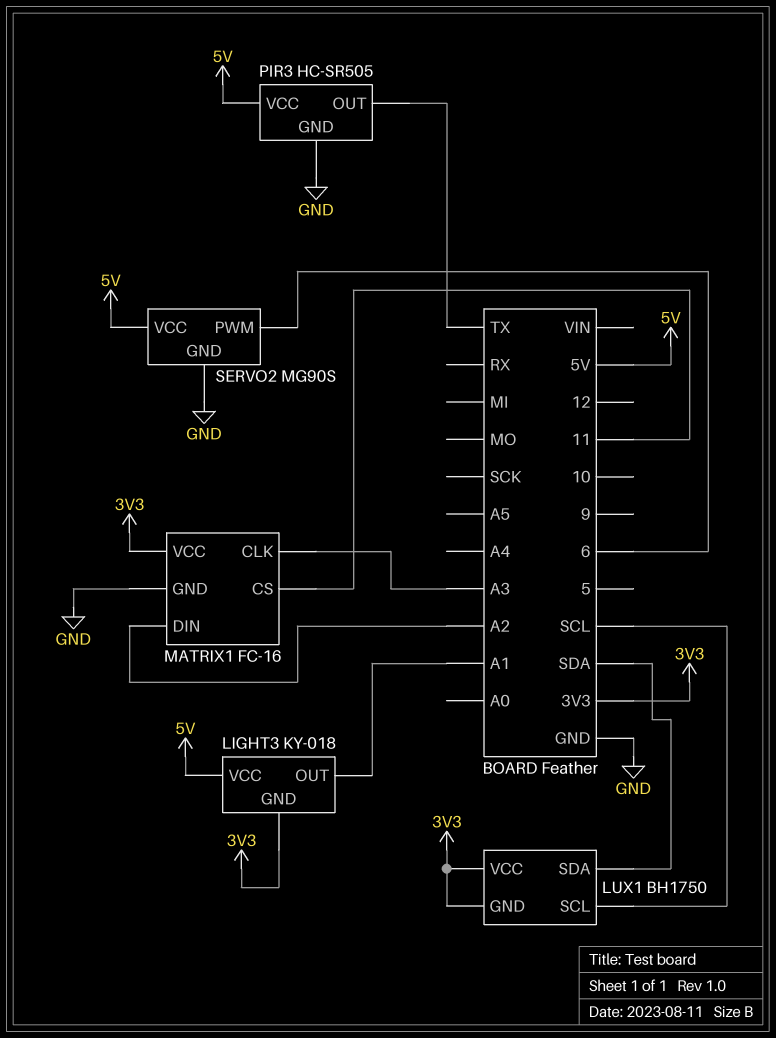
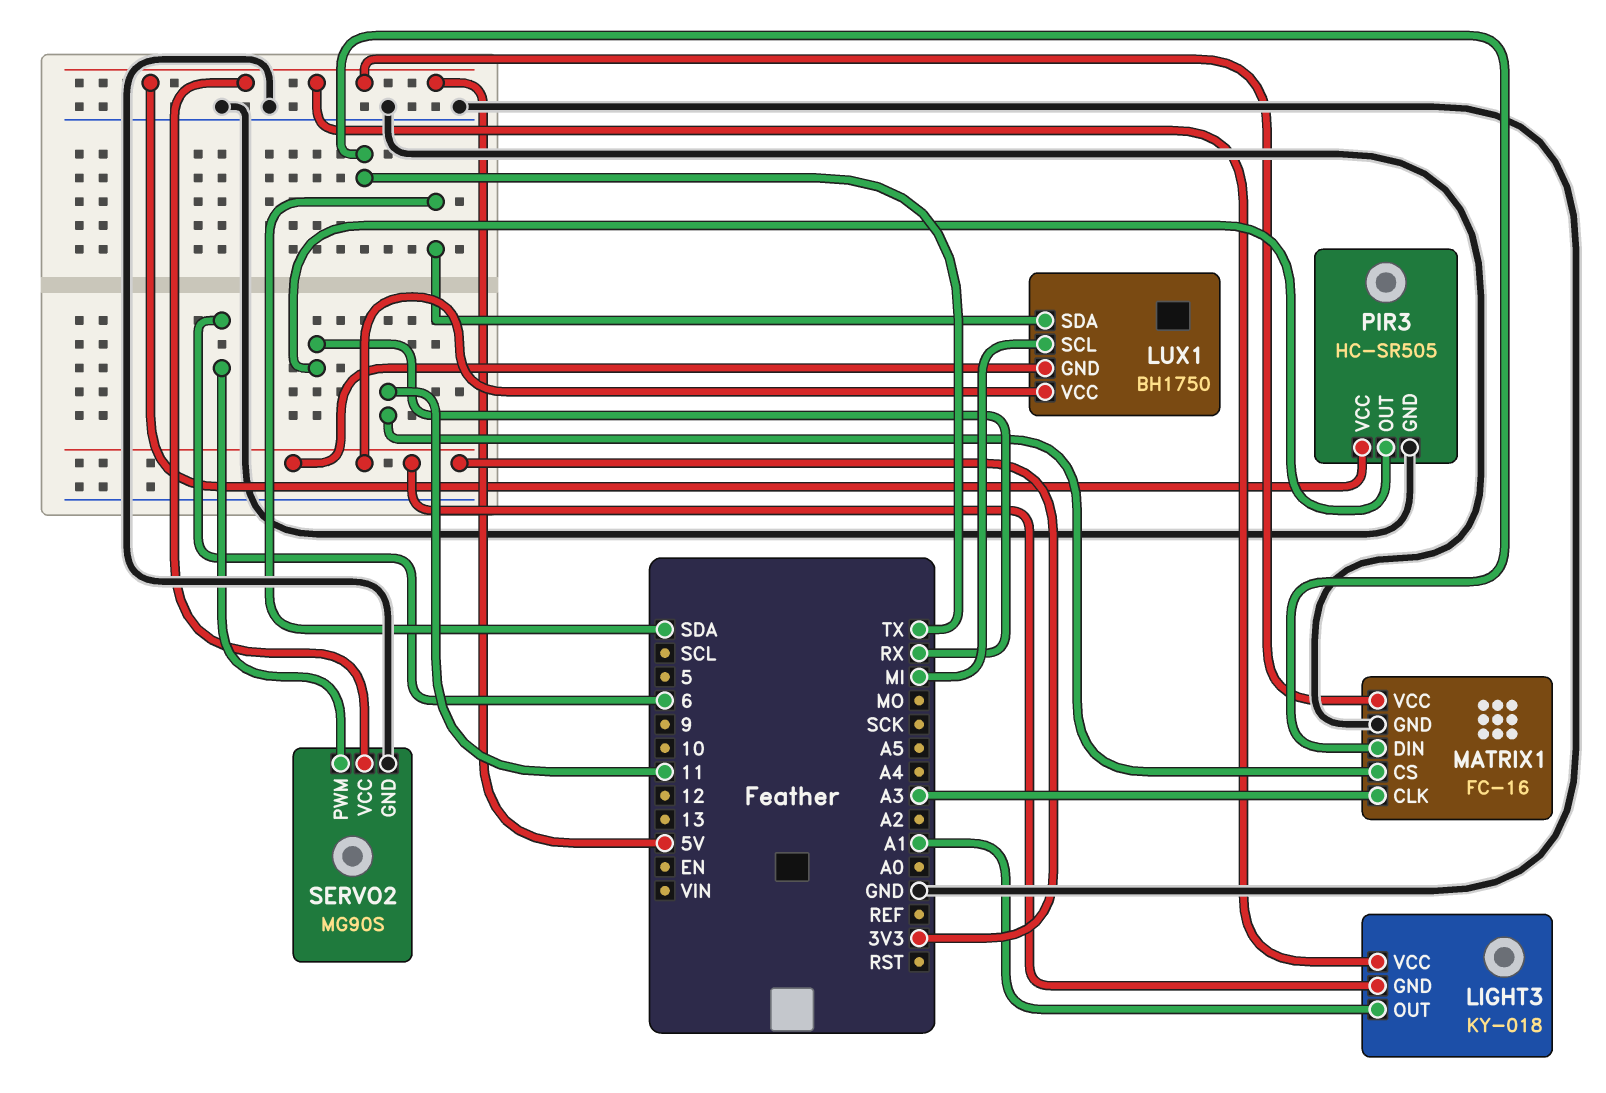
LUX1 pin SCL: SCL -> MI
MATRIX1 pin DIN: A2 -> TX
MATRIX1 pin VCC: 3V3 -> 5V
PIR3 pin OUT: TX -> RX

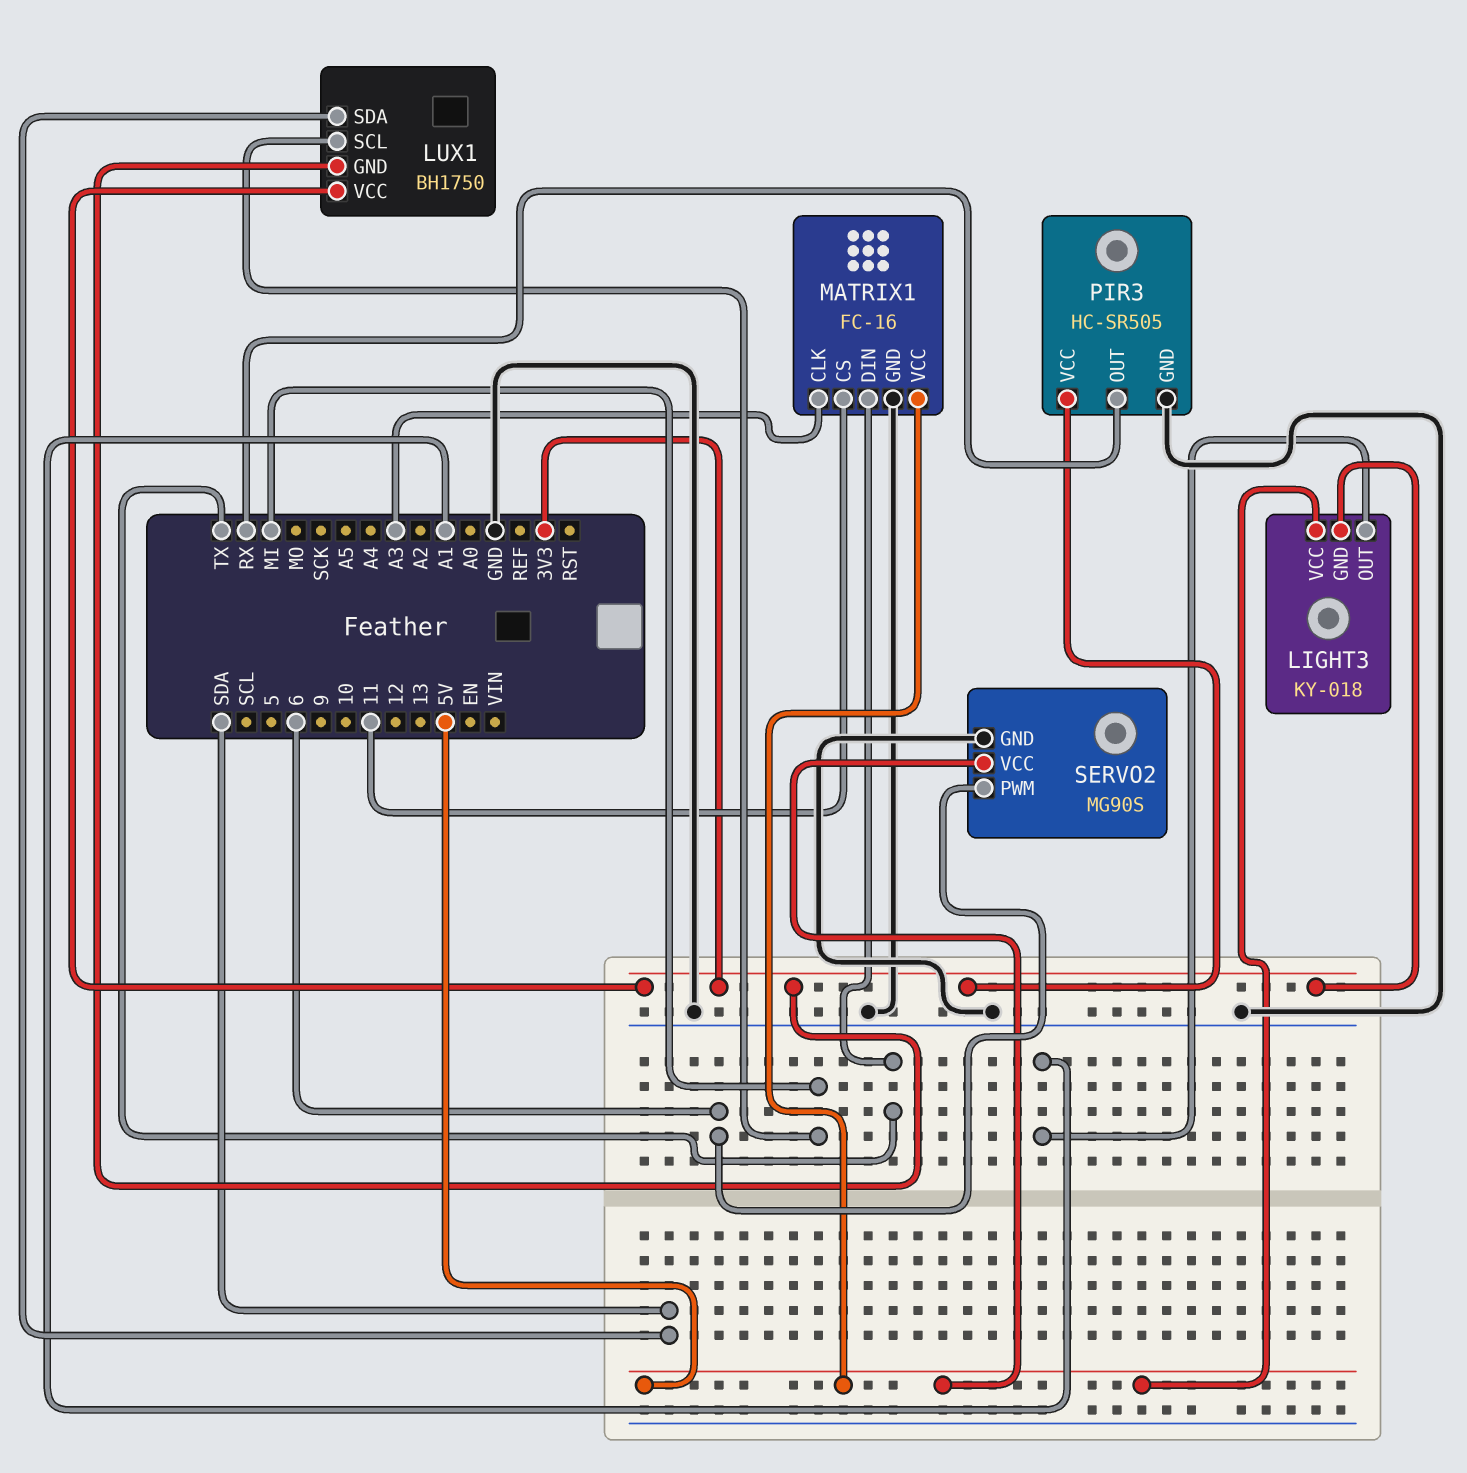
PIR3 pin VCC: 5V -> 3V3

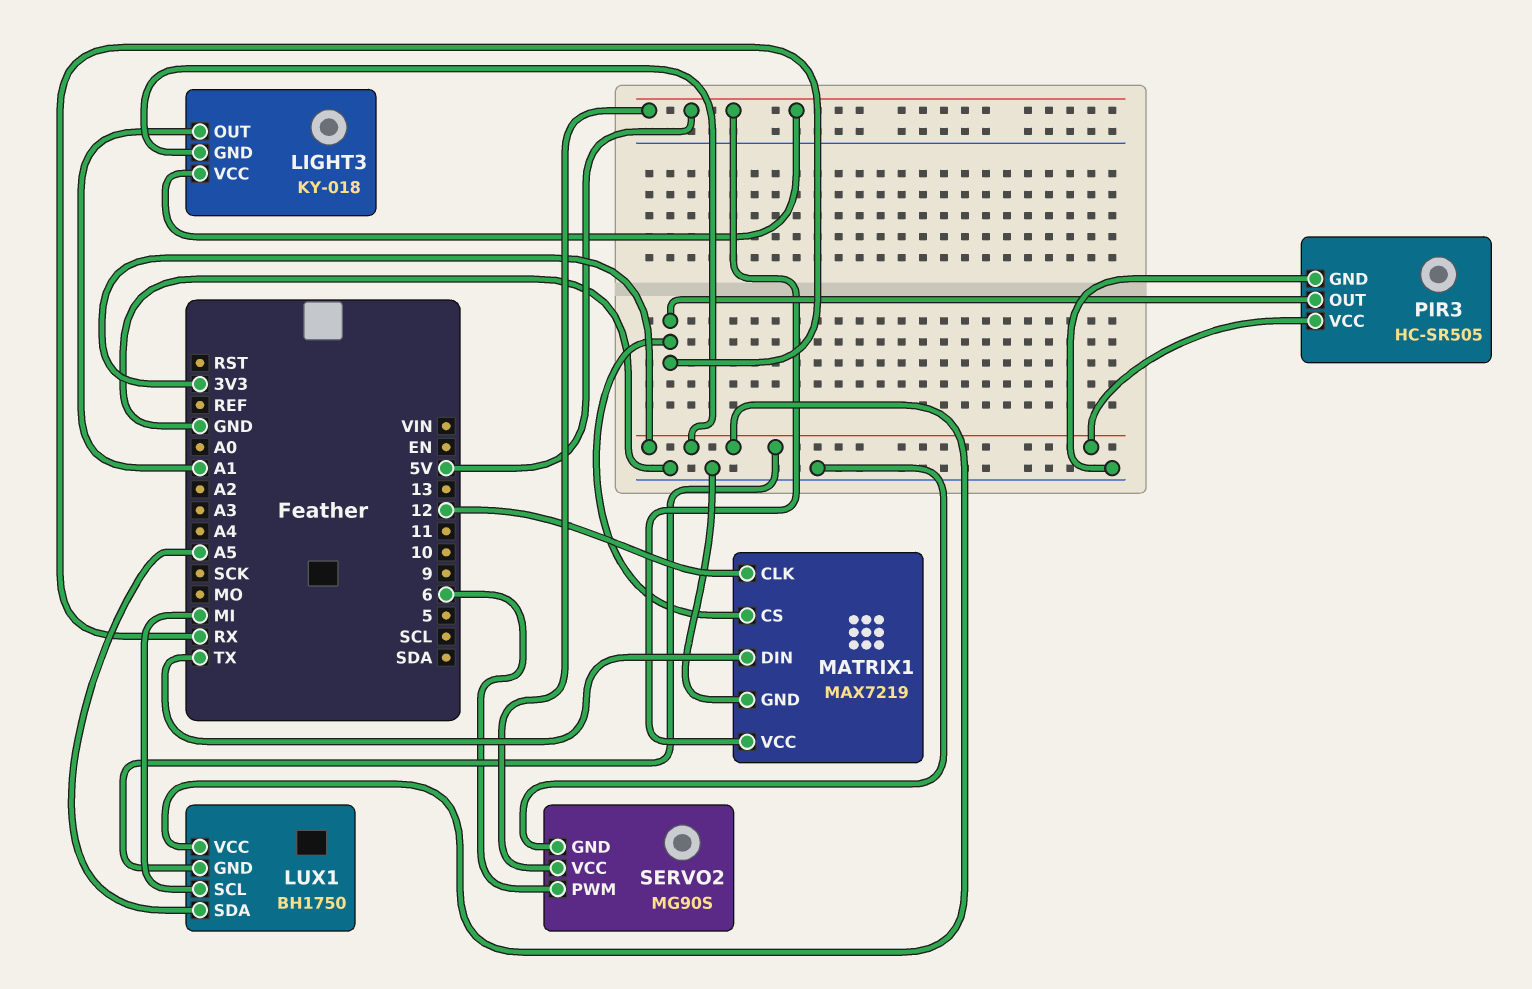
LUX1 pin SDA: SDA -> A5
MATRIX1: FC-16 -> MAX7219
MATRIX1 pin CLK: A3 -> 12
MATRIX1 pin CS: 11 -> RX

